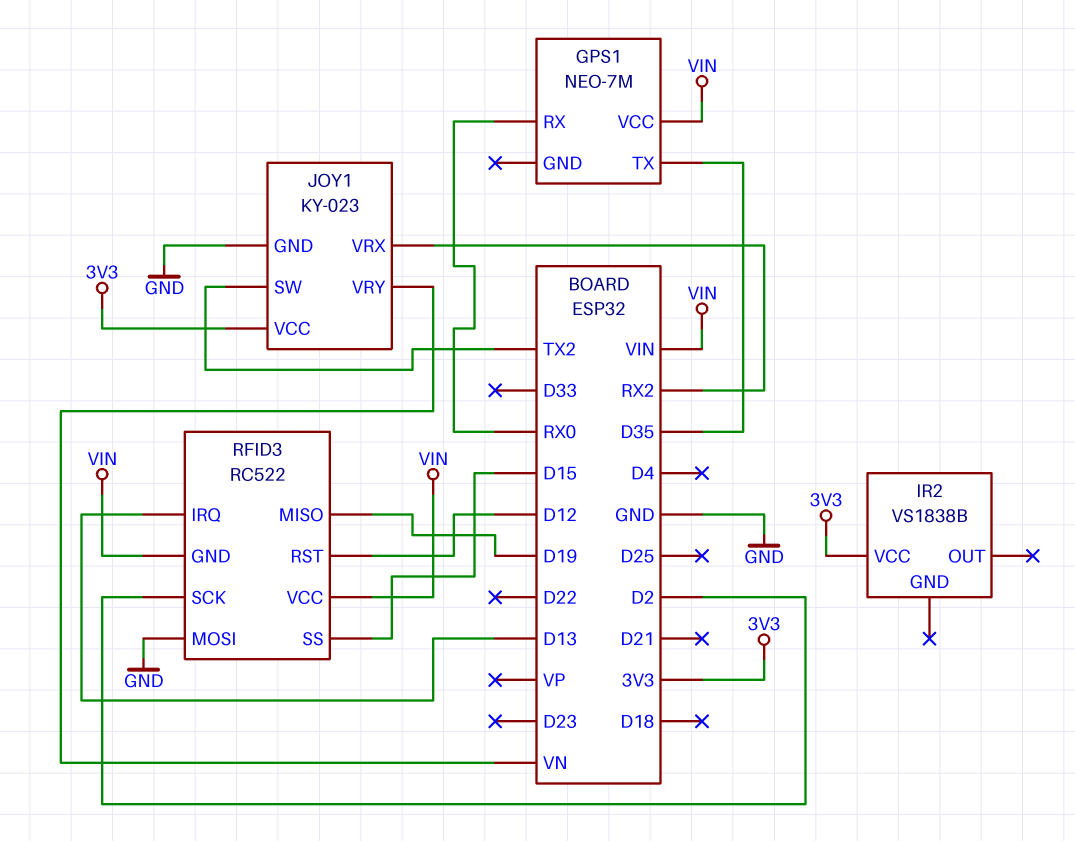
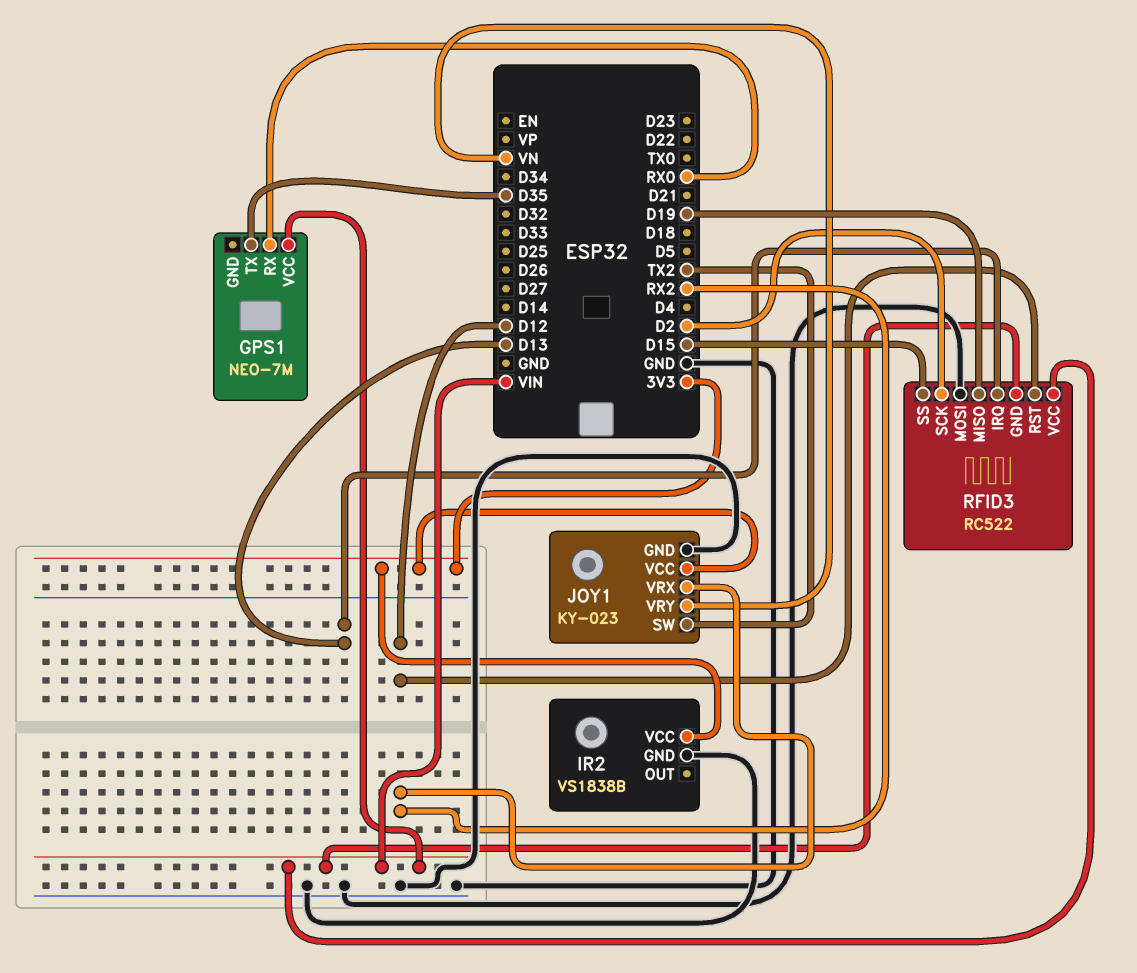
IR2 pin GND: none -> GND

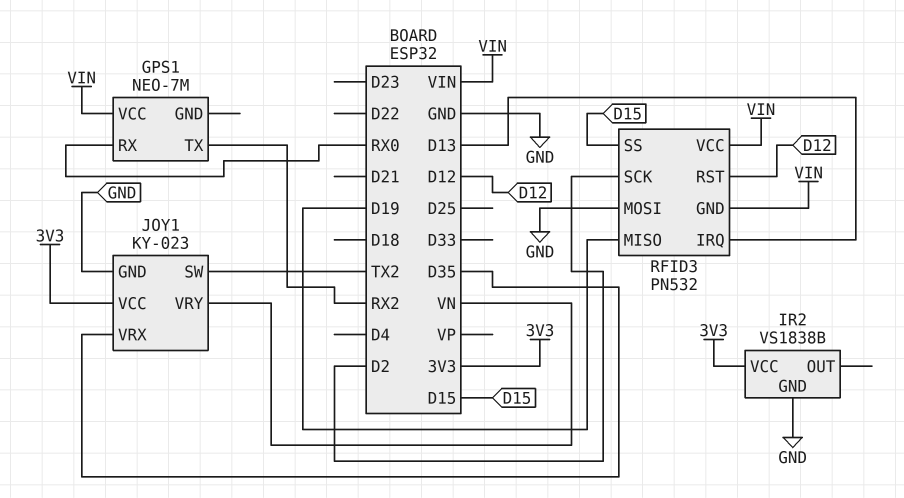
GPS1 pin TX: D35 -> RX2
JOY1 pin VRX: RX2 -> D35
RFID3: RC522 -> PN532

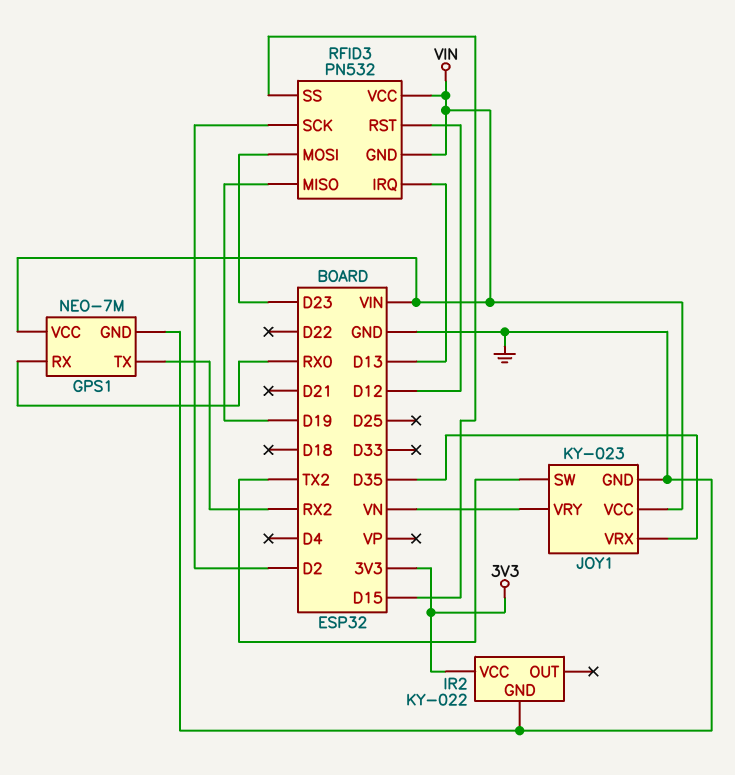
GPS1 pin GND: none -> GND
IR2: VS1838B -> KY-022
JOY1 pin VCC: 3V3 -> VIN
RFID3 pin MOSI: GND -> D23

